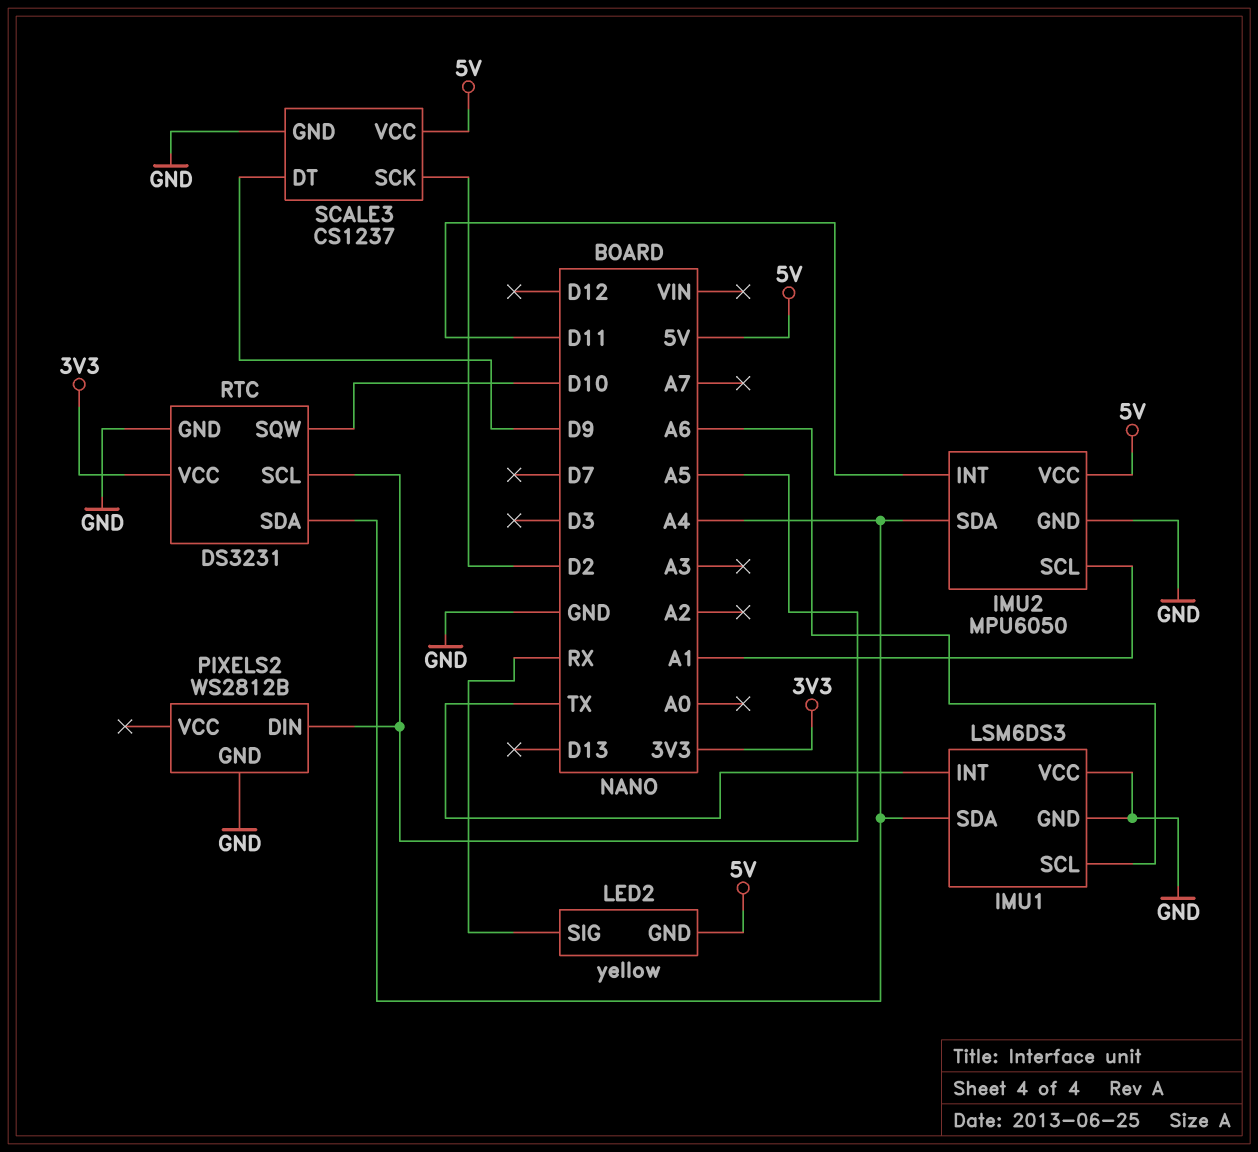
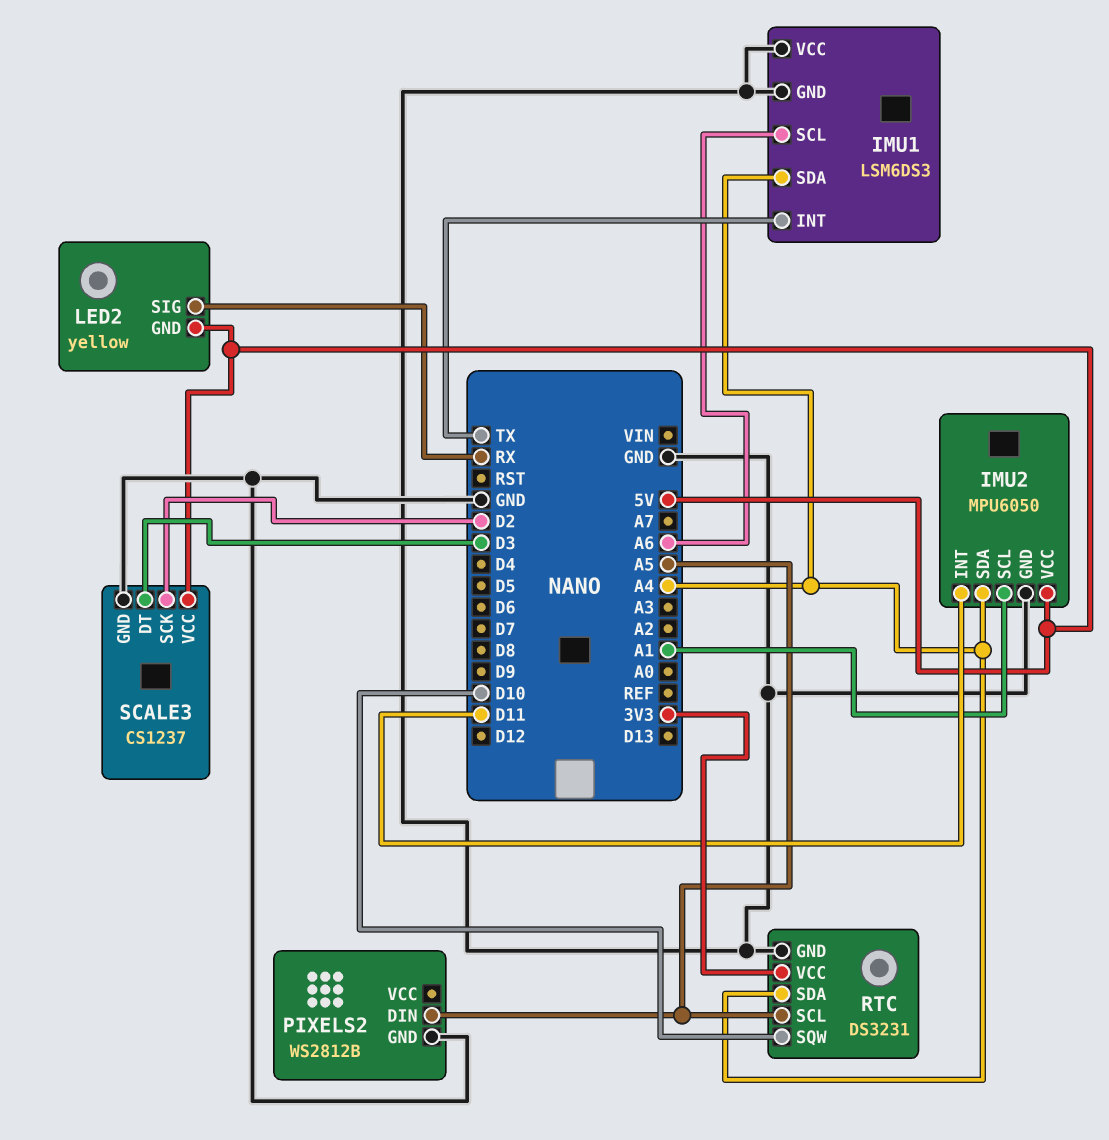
SCALE3 pin DT: D9 -> D3

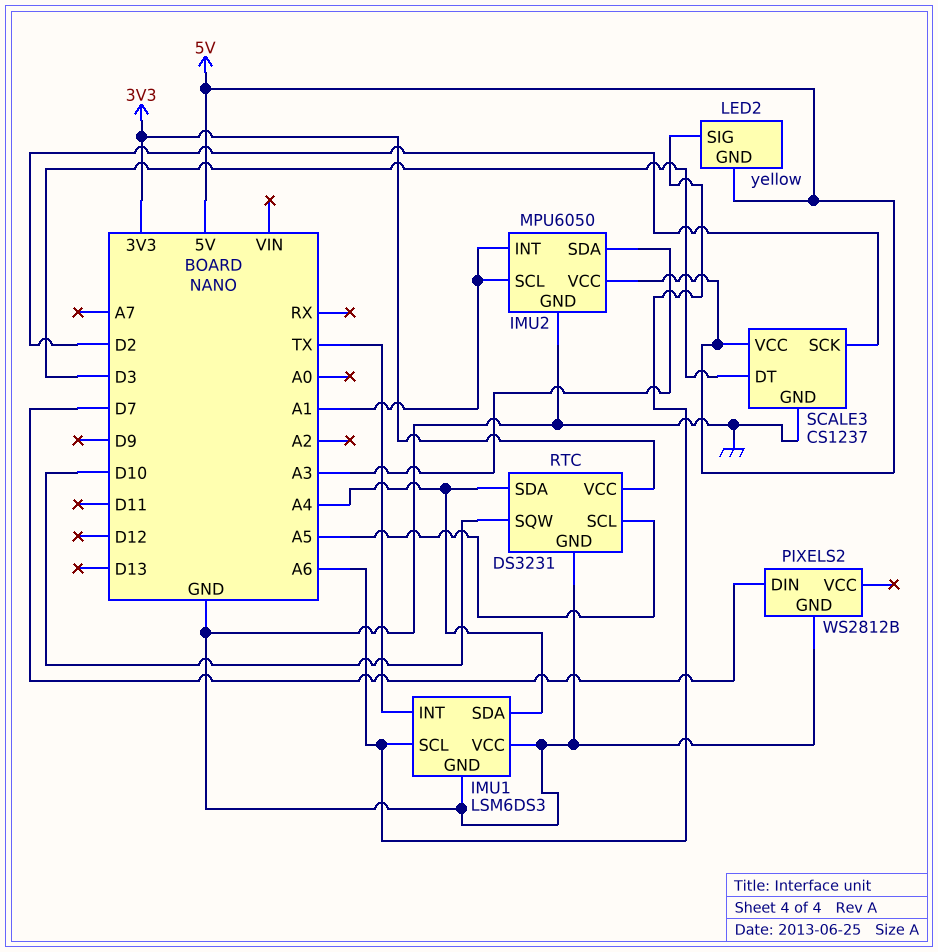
IMU2 pin INT: D11 -> A1
IMU2 pin SDA: A4 -> A3
LED2 pin SIG: RX -> A6
PIXELS2 pin DIN: A5 -> D7

